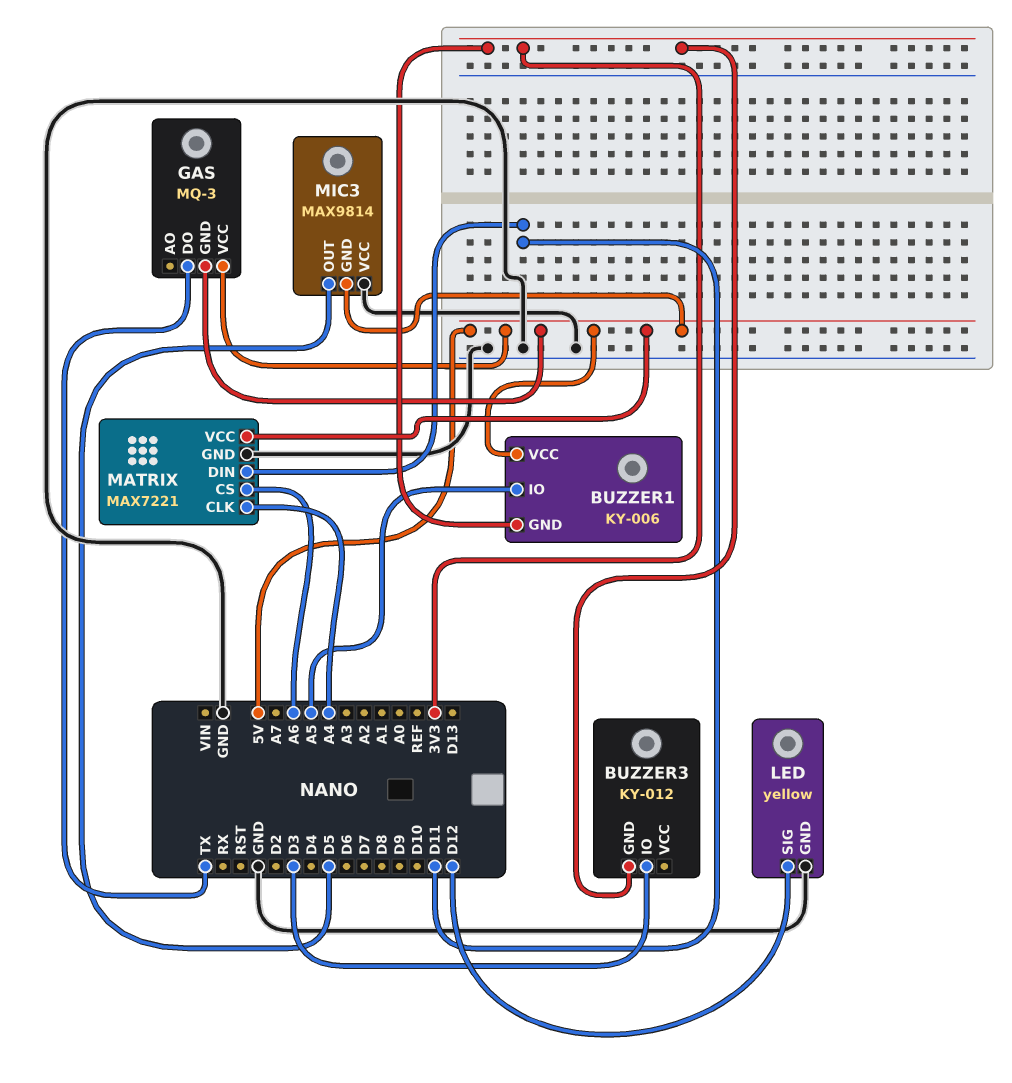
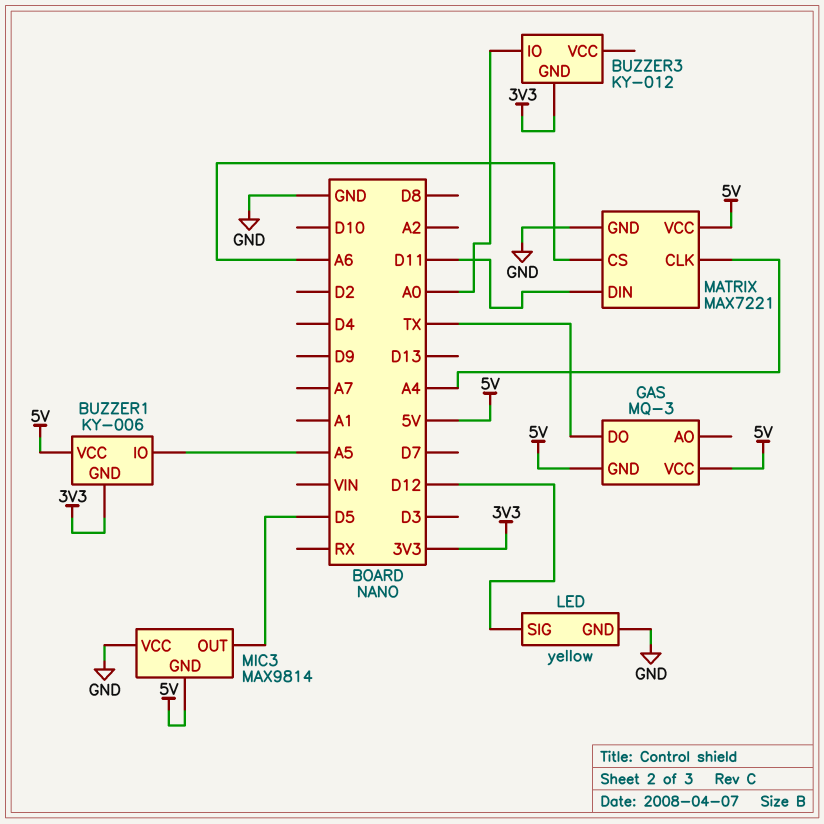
BUZZER3 pin IO: D3 -> A0

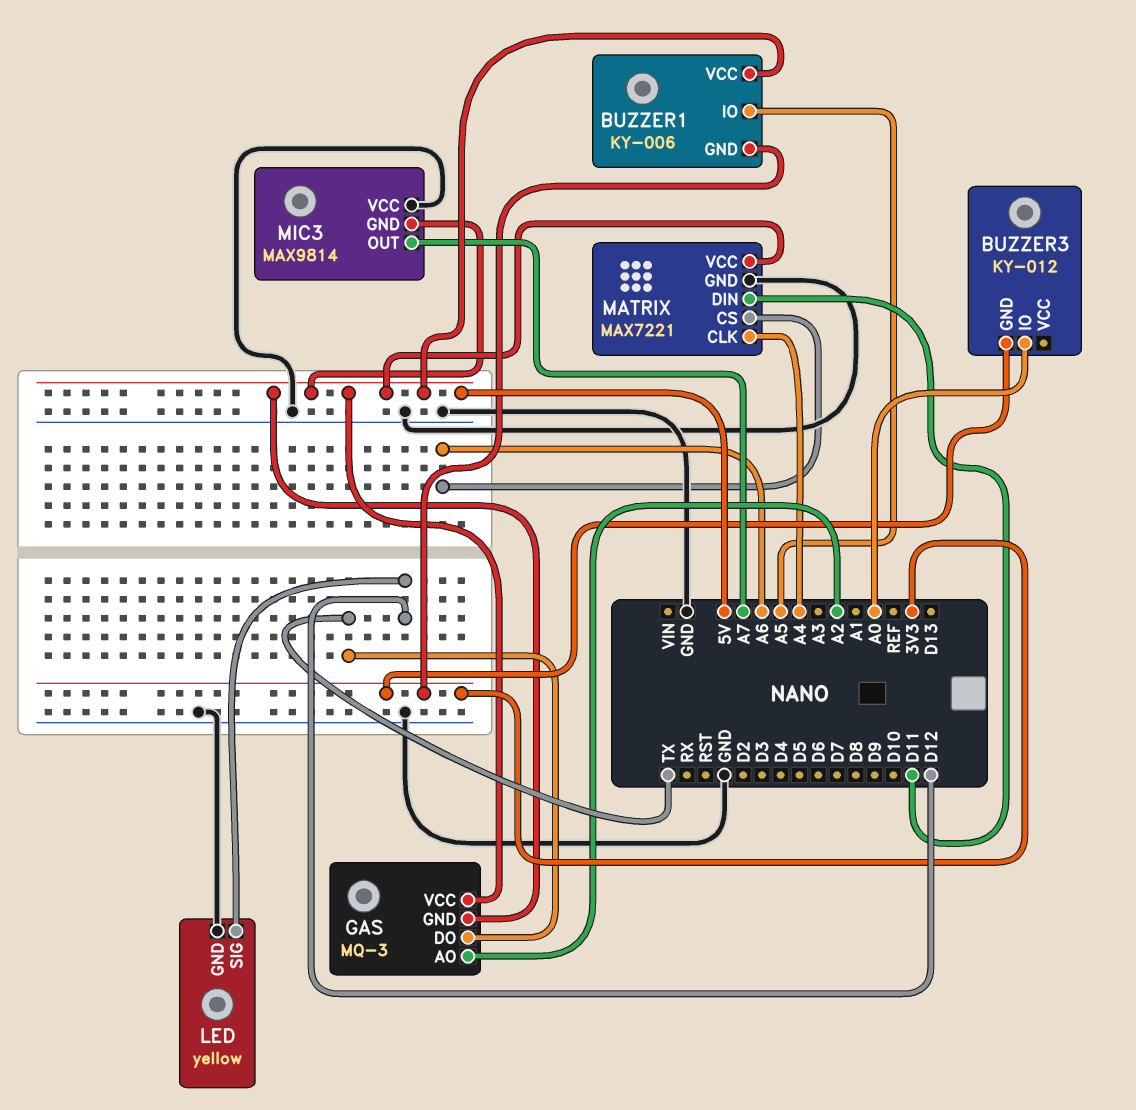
GAS pin AO: none -> A2
MIC3 pin OUT: D5 -> A7

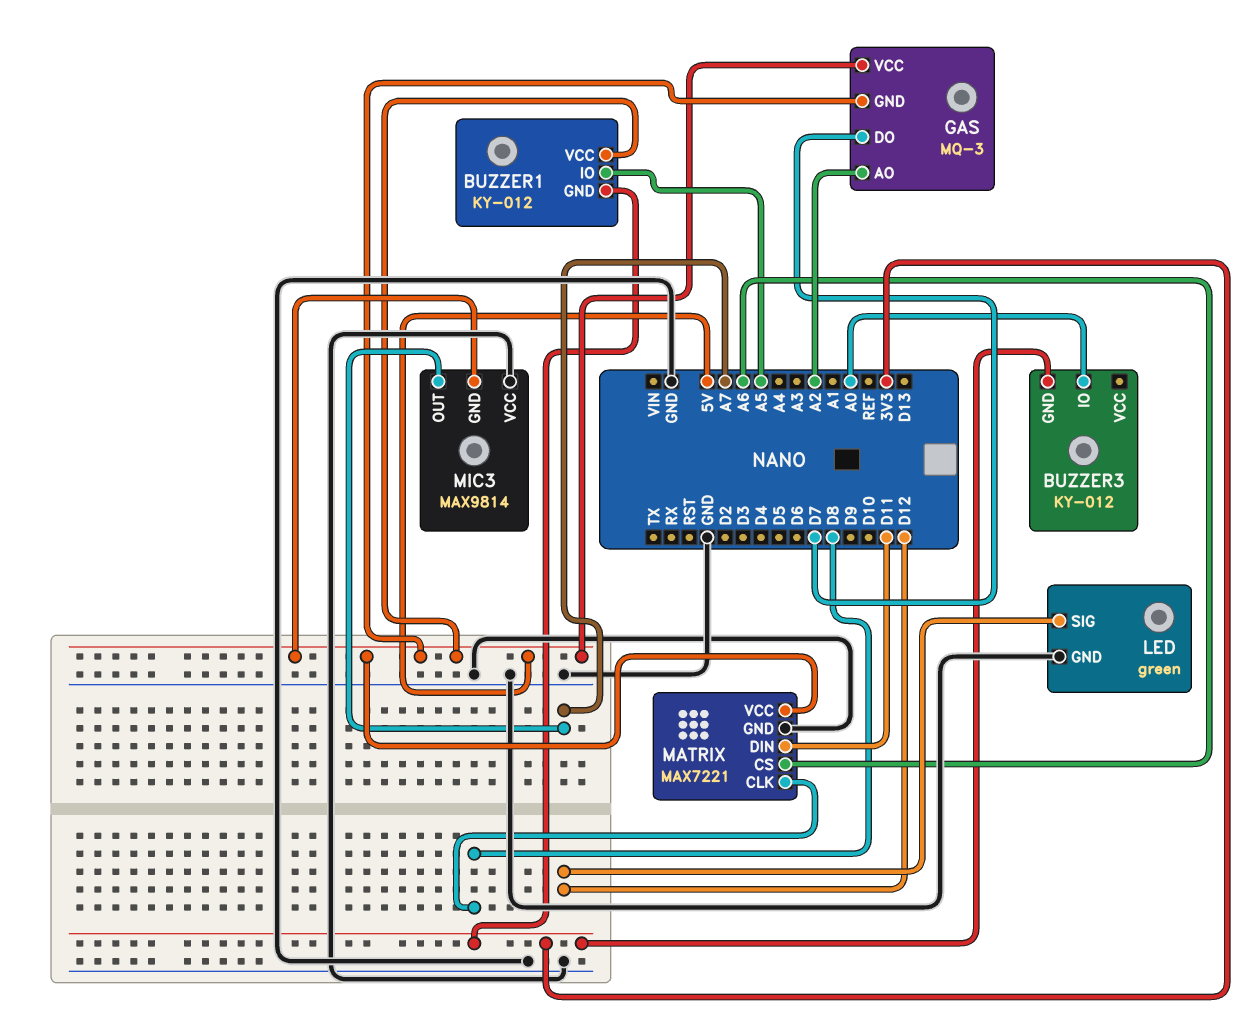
BUZZER1: KY-006 -> KY-012
GAS pin DO: TX -> D7
LED: yellow -> green
MATRIX pin CLK: A4 -> D8

